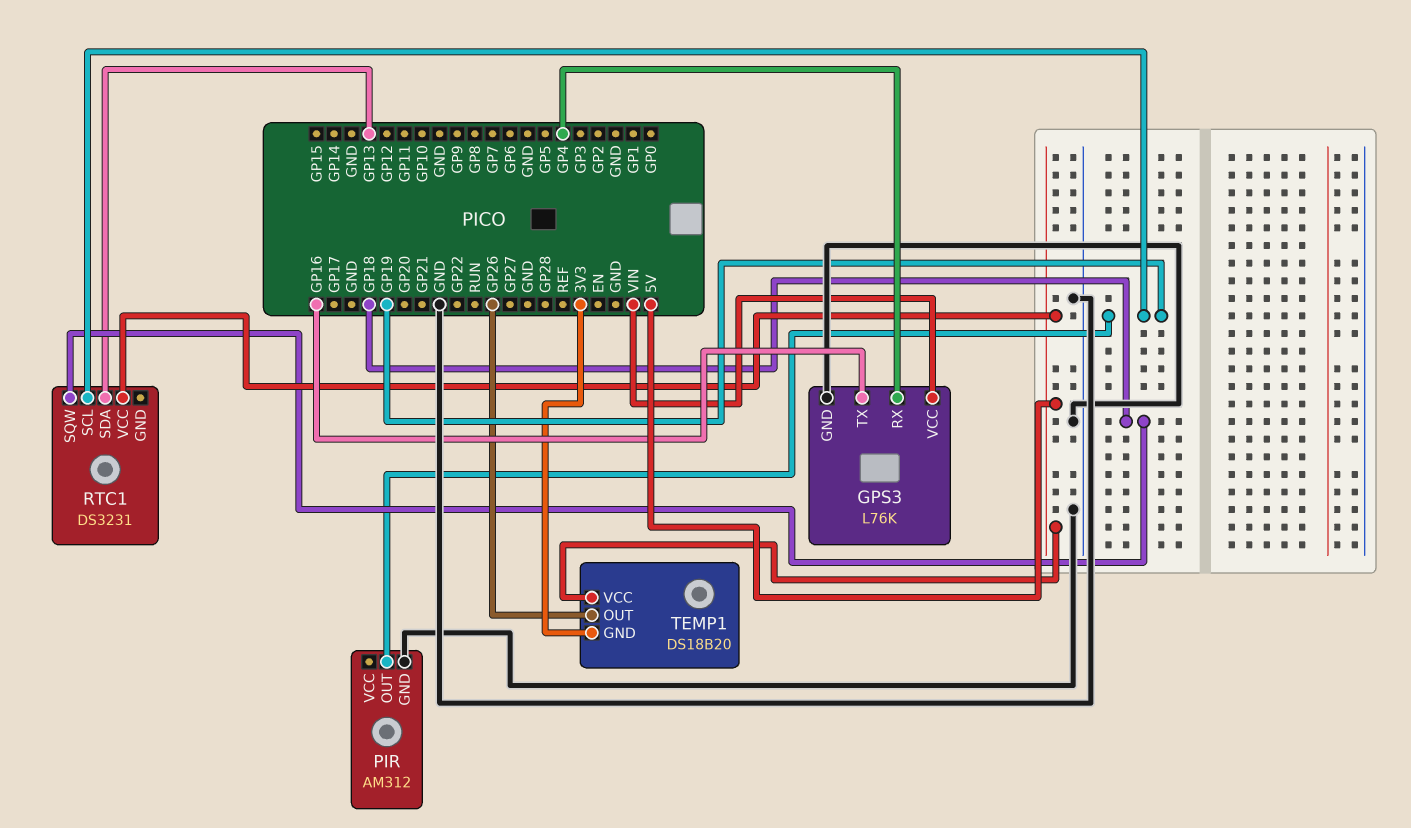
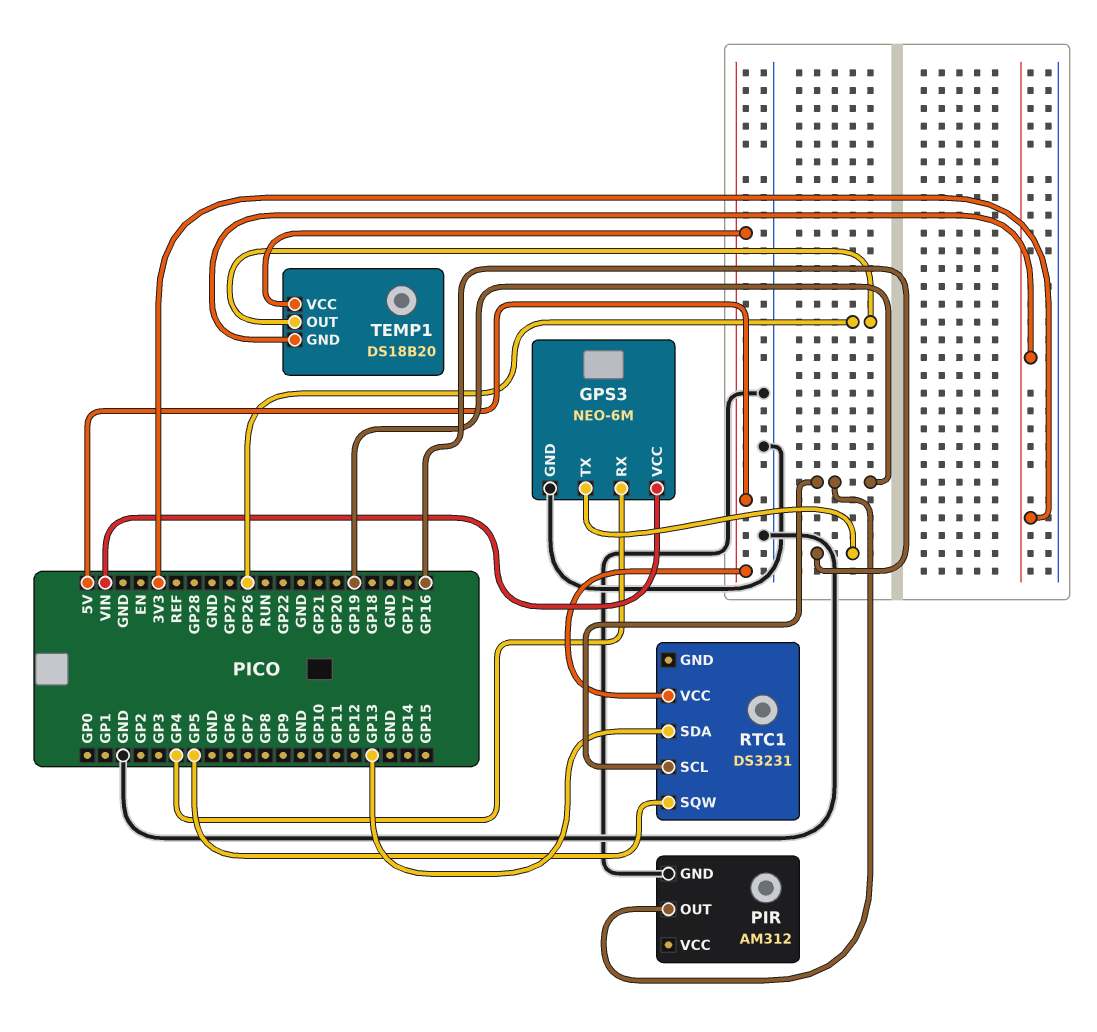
GPS3: L76K -> NEO-6M
RTC1 pin SQW: GP18 -> GP5

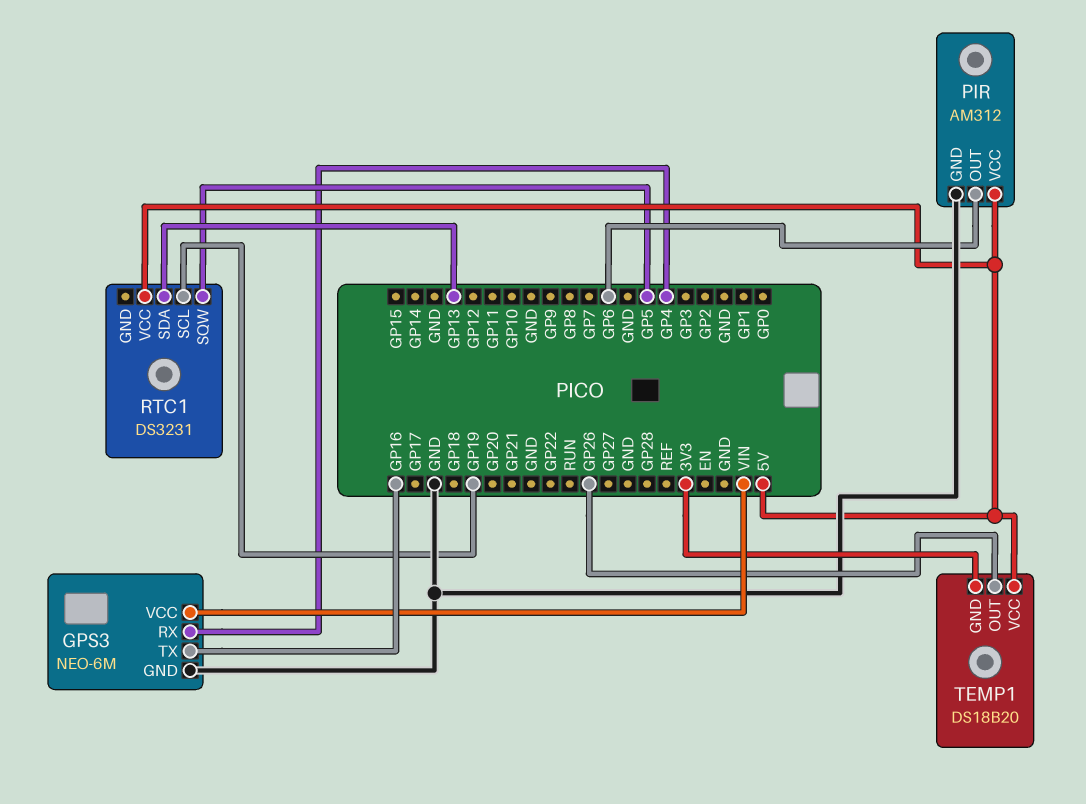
PIR pin OUT: GP19 -> GP6
PIR pin VCC: none -> 5V

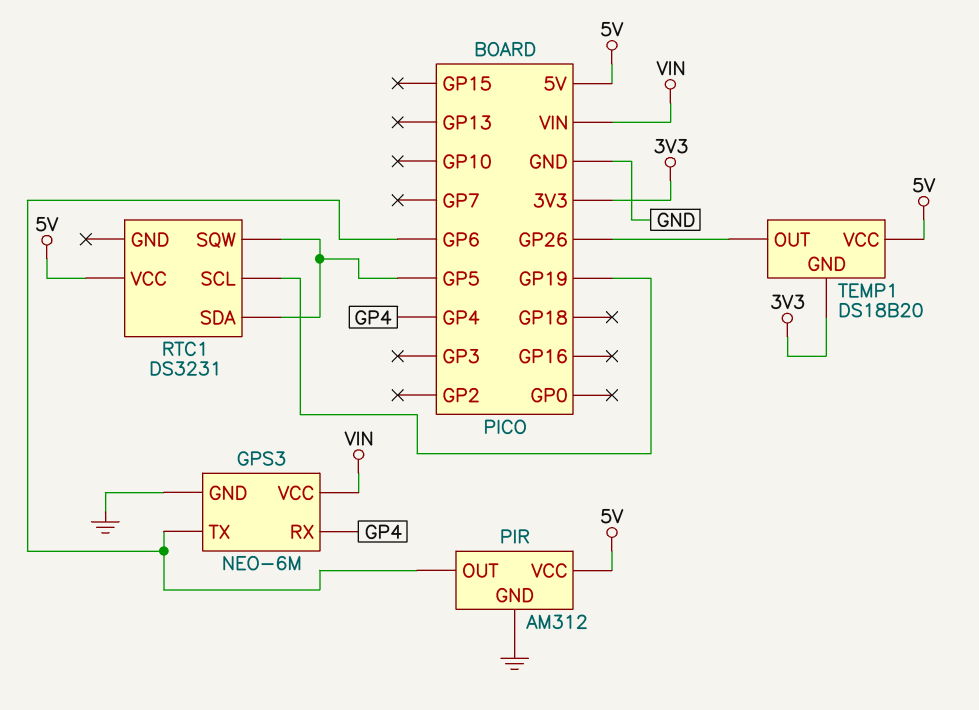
GPS3 pin TX: GP16 -> GP6
RTC1 pin SDA: GP13 -> GP5

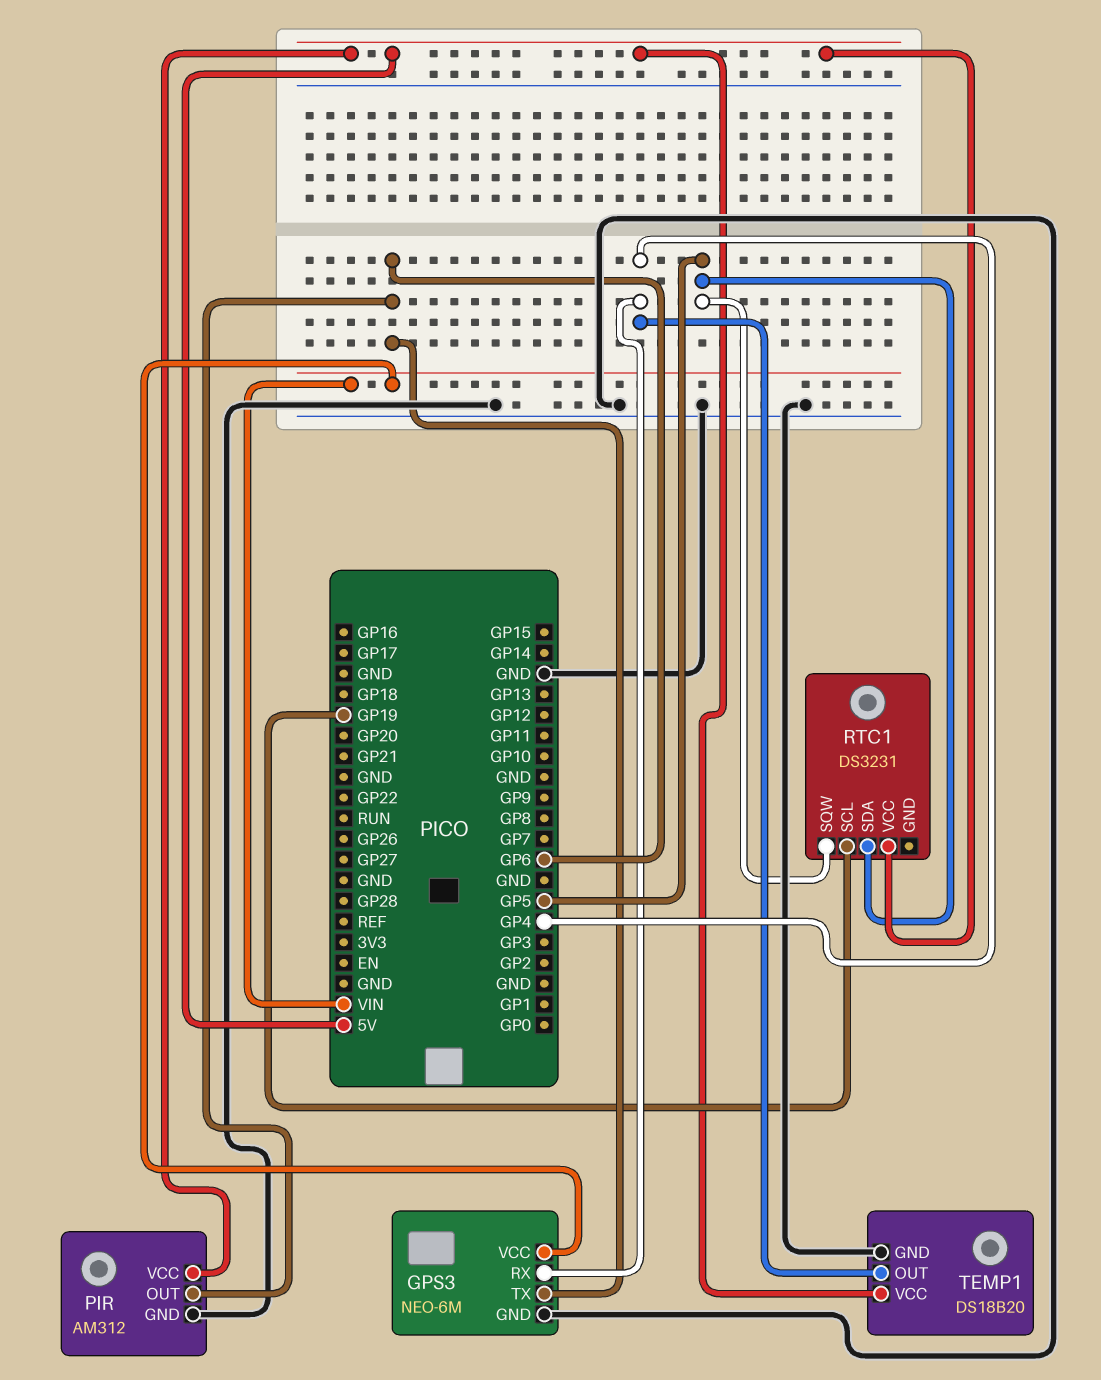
TEMP1 pin GND: 3V3 -> GND
TEMP1 pin OUT: GP26 -> GP4

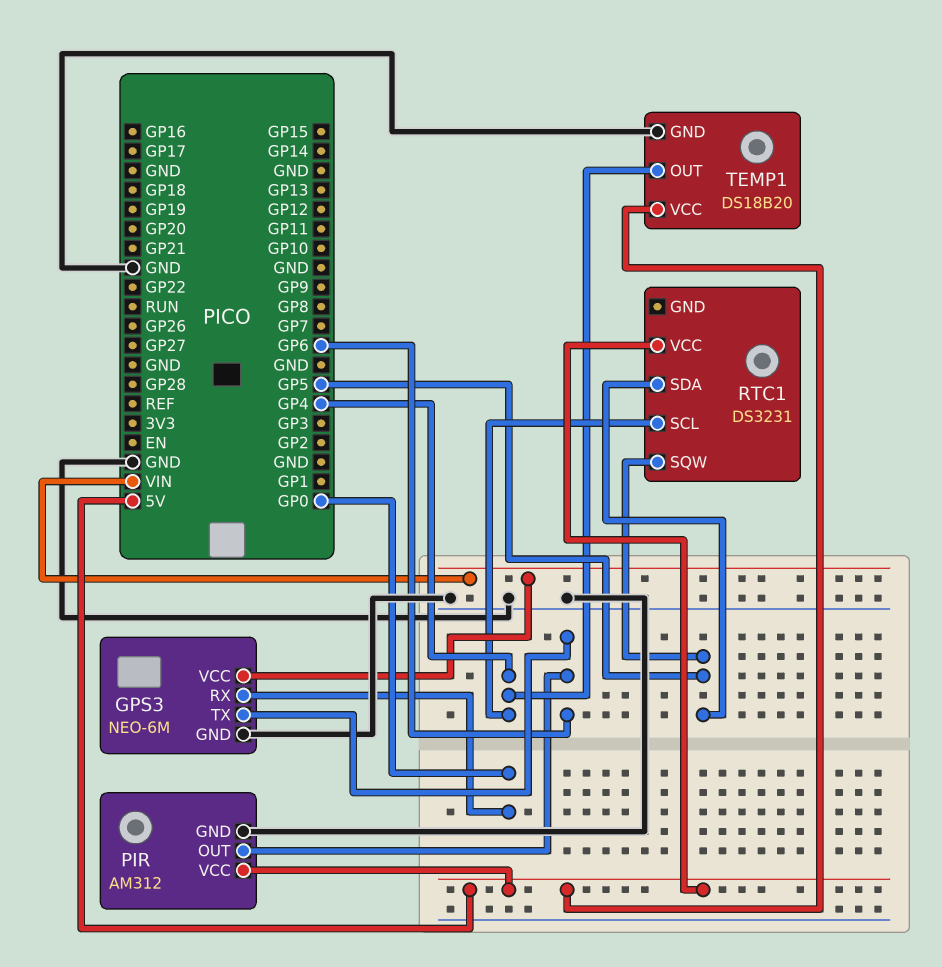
GPS3 pin RX: GP4 -> GP0
RTC1 pin SCL: GP19 -> GP4

